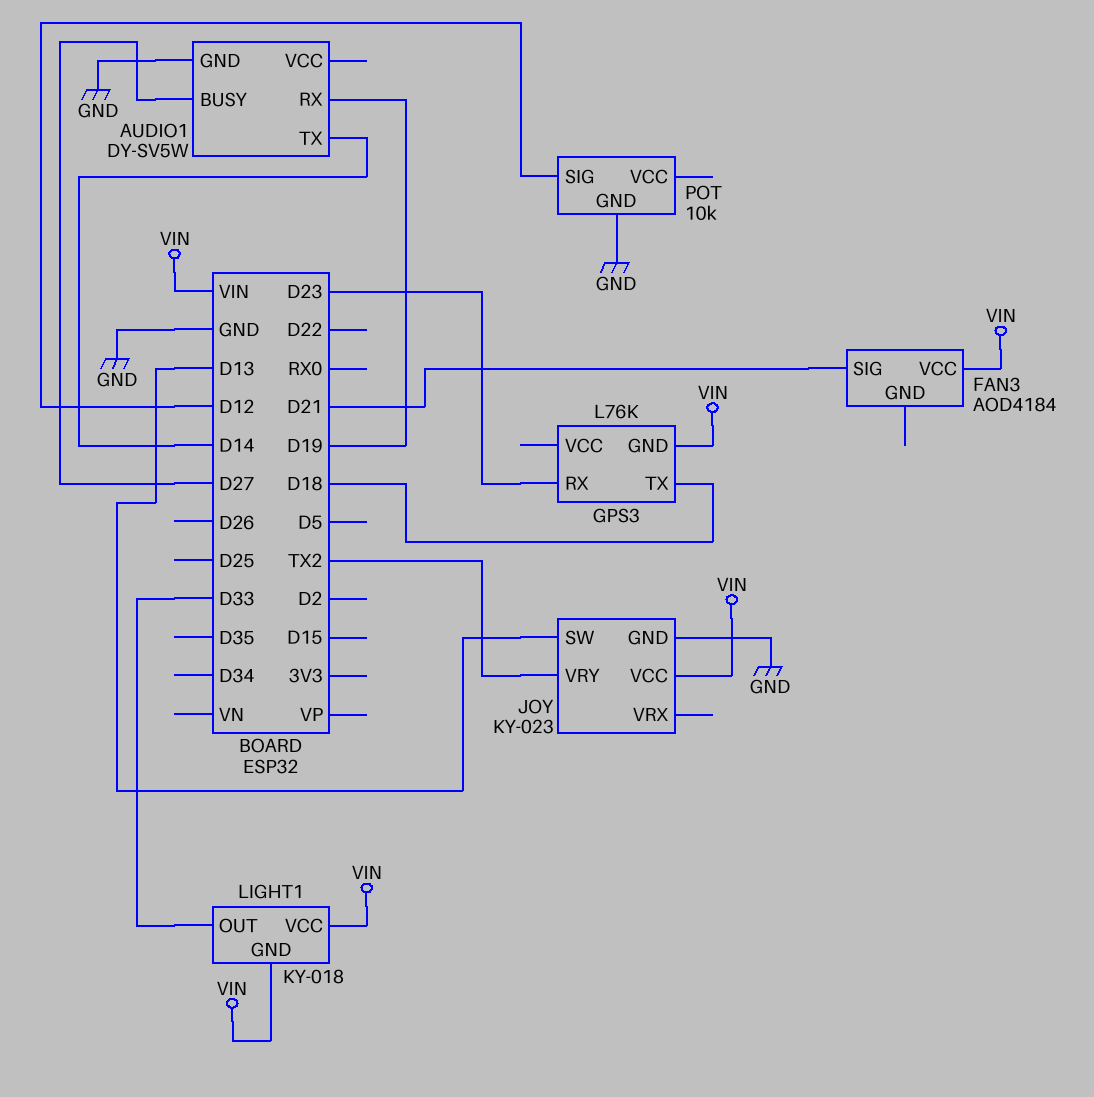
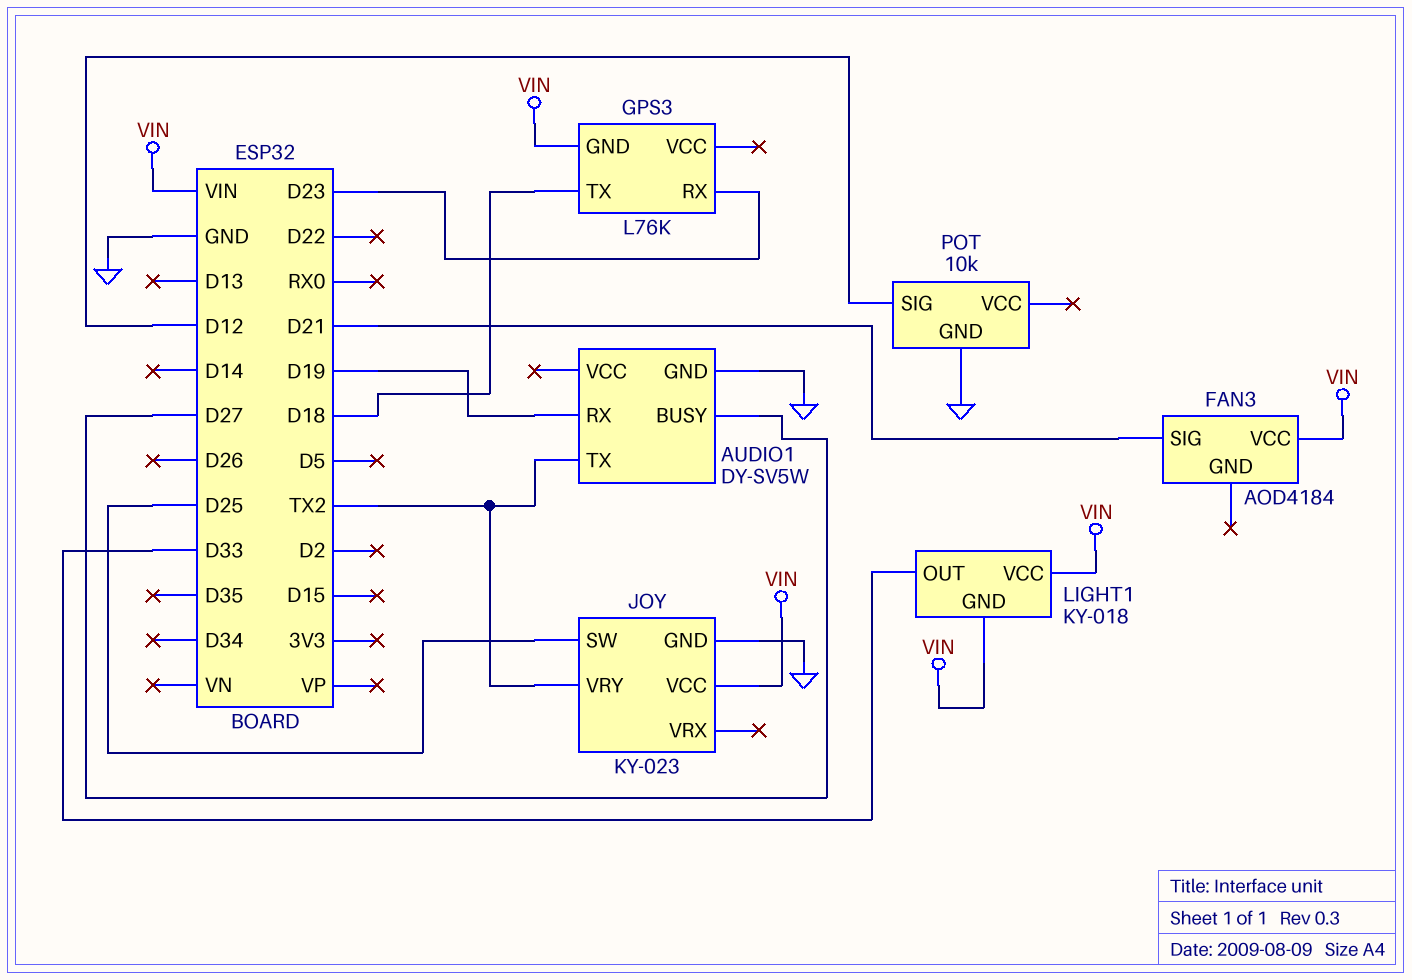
AUDIO1 pin TX: D14 -> TX2
JOY pin SW: D13 -> D25

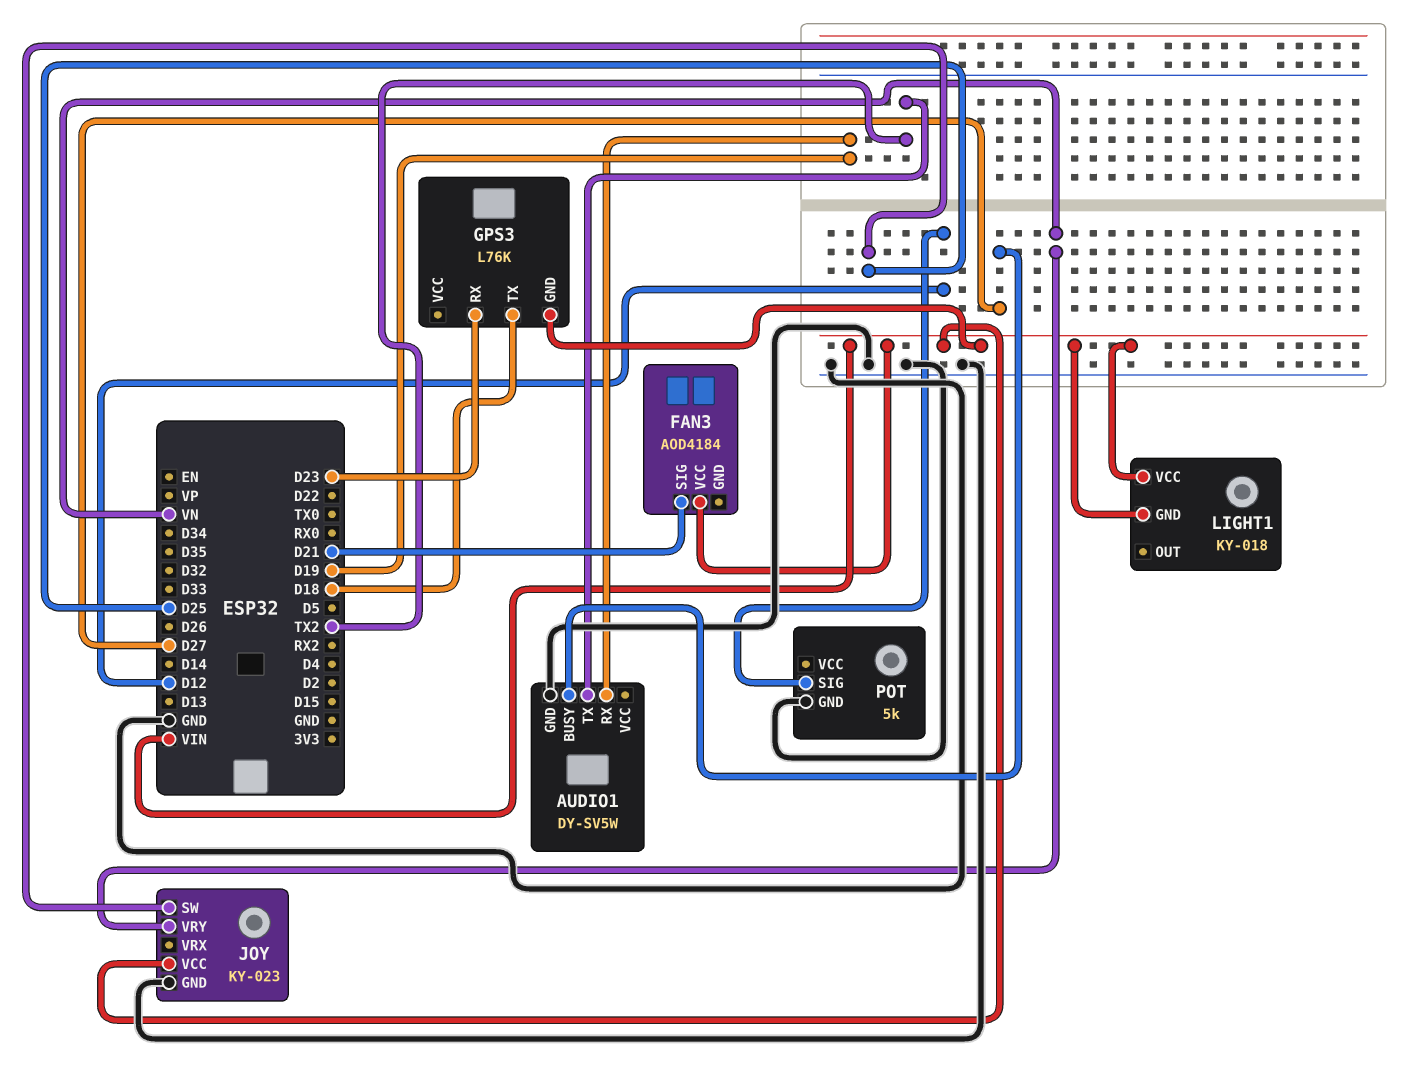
JOY pin VRY: TX2 -> VN
LIGHT1 pin OUT: D33 -> none
POT: 10k -> 5k

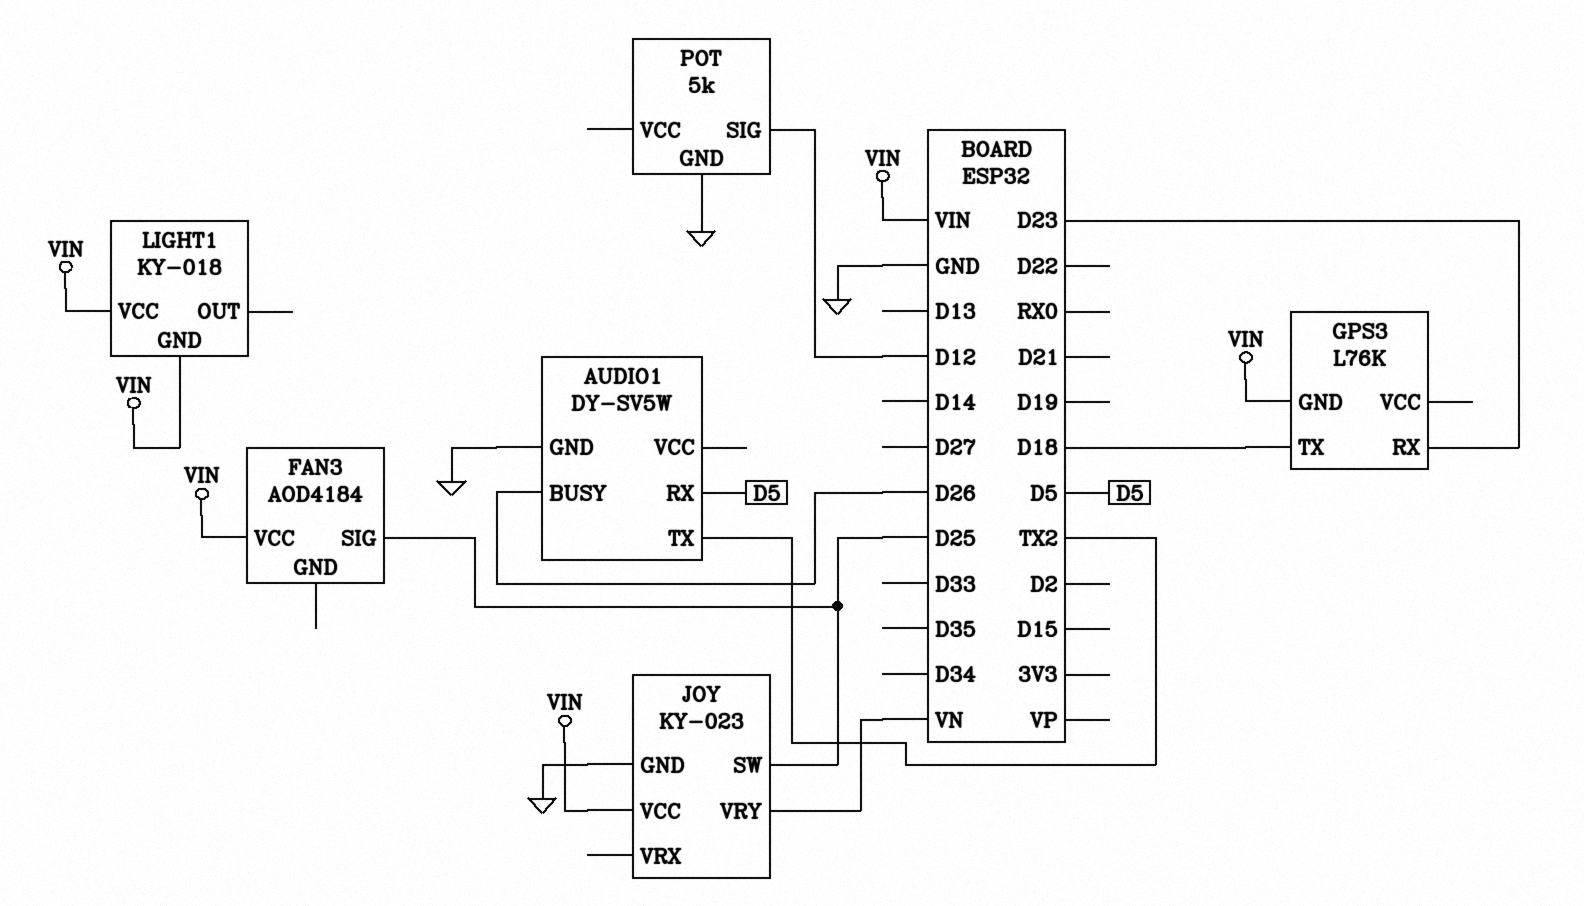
AUDIO1 pin BUSY: D27 -> D26
AUDIO1 pin RX: D19 -> D5
FAN3 pin SIG: D21 -> D25

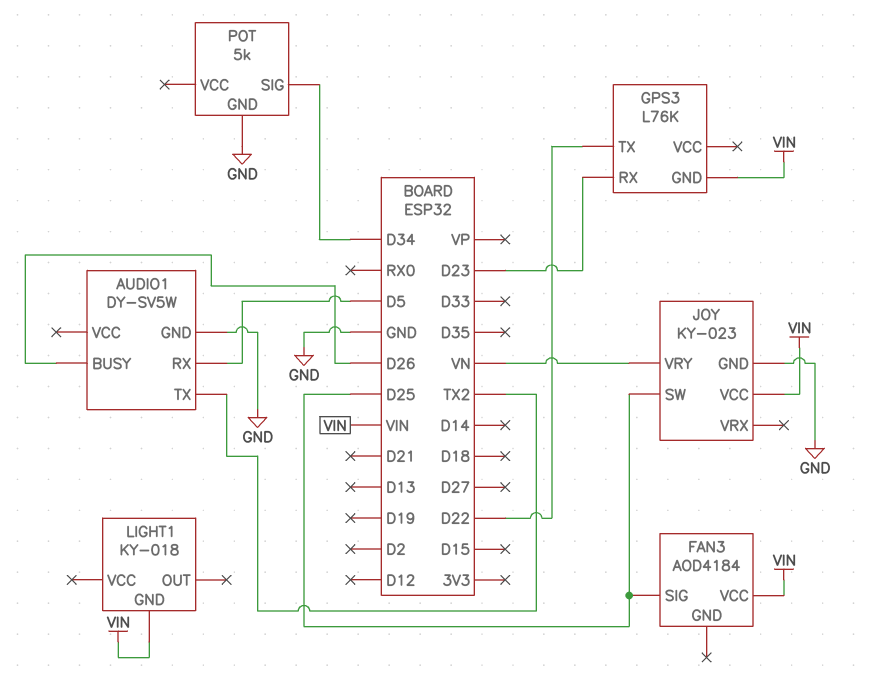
GPS3 pin TX: D18 -> D22
LIGHT1 pin VCC: VIN -> none
POT pin SIG: D12 -> D34

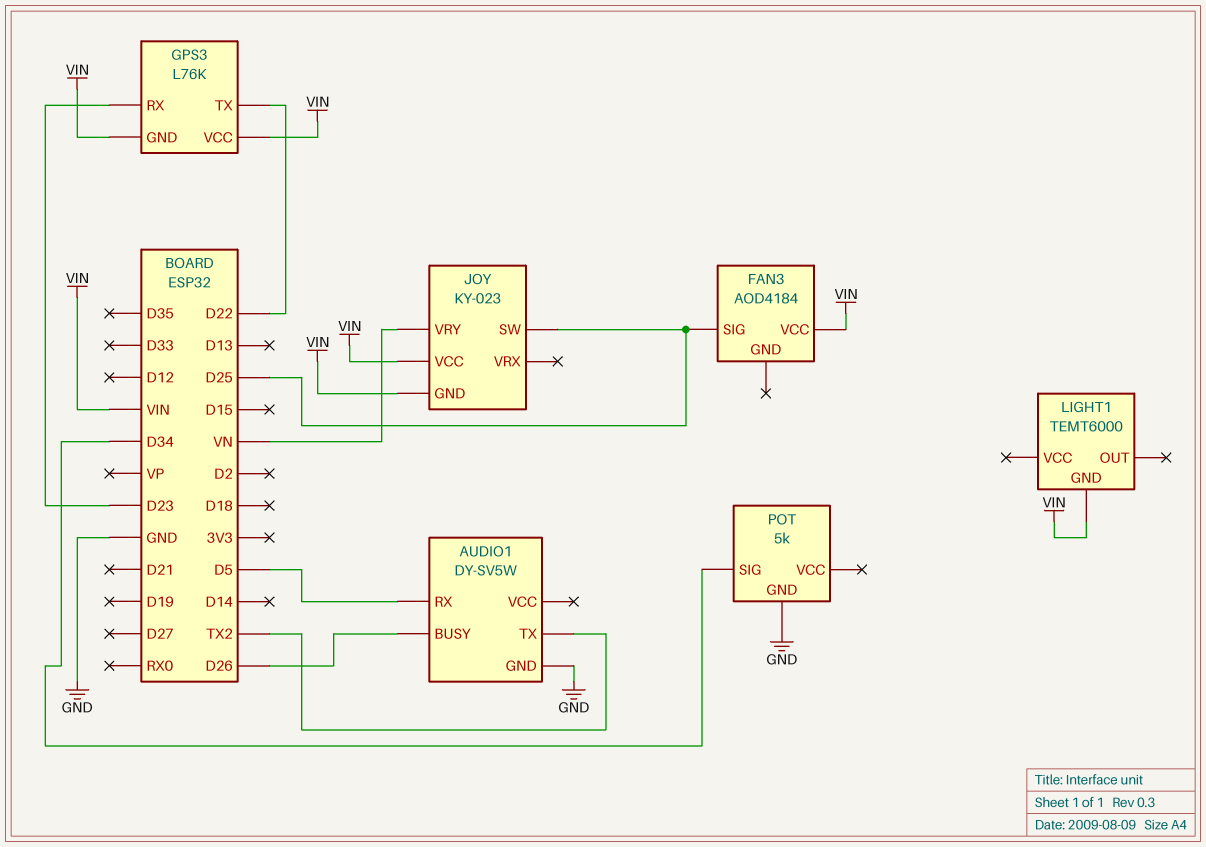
GPS3 pin VCC: none -> VIN
JOY pin GND: GND -> VIN
LIGHT1: KY-018 -> TEMT6000

